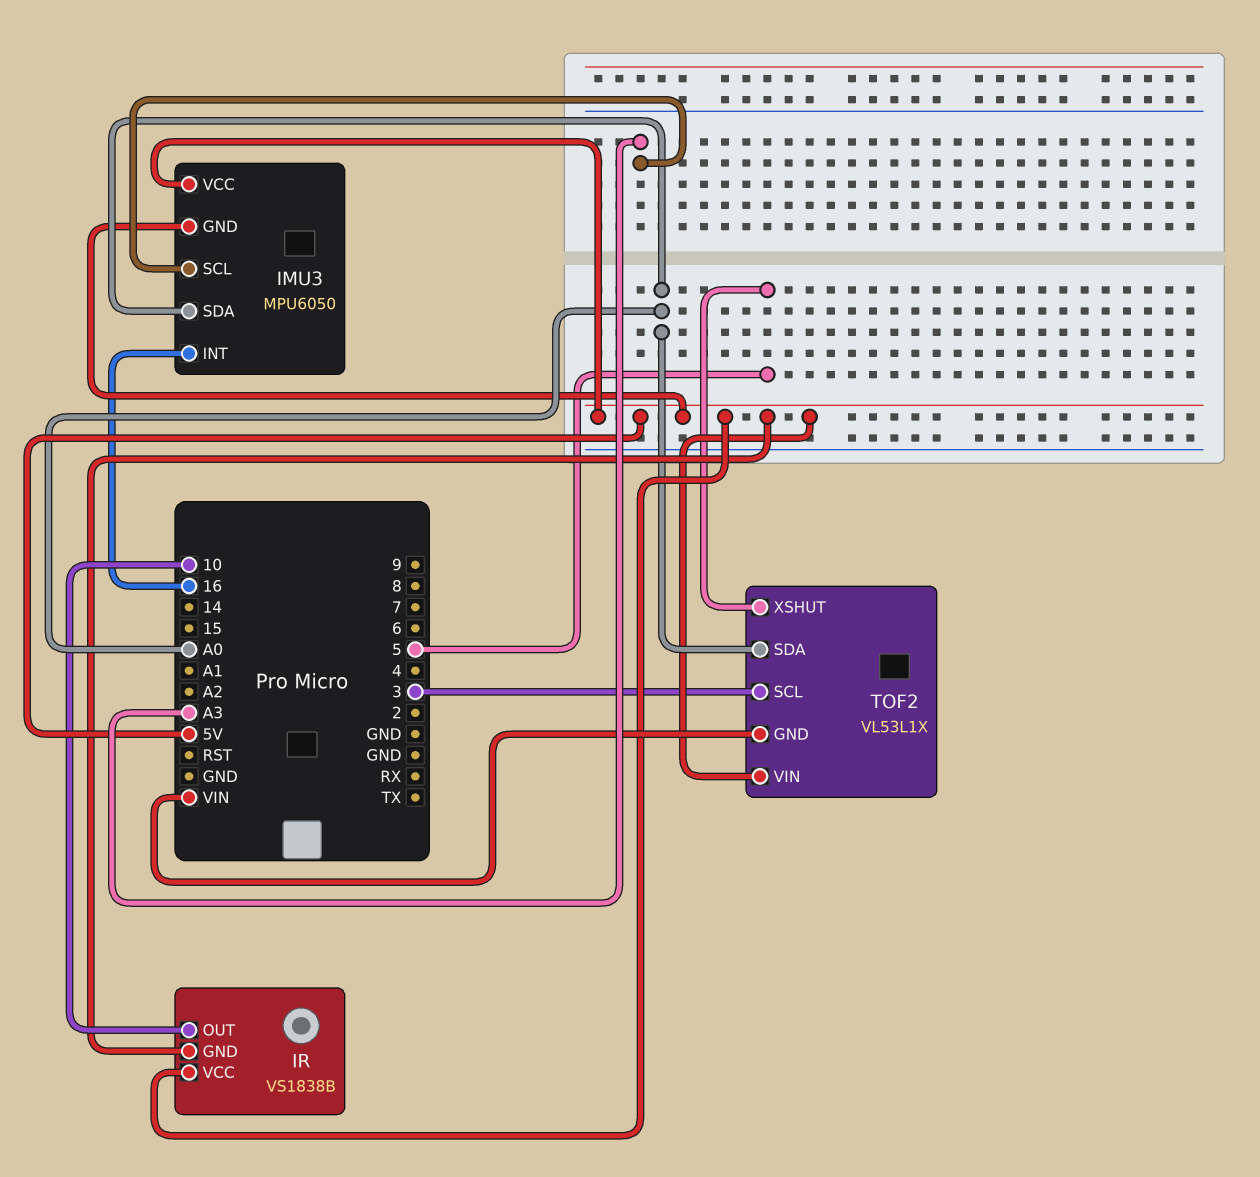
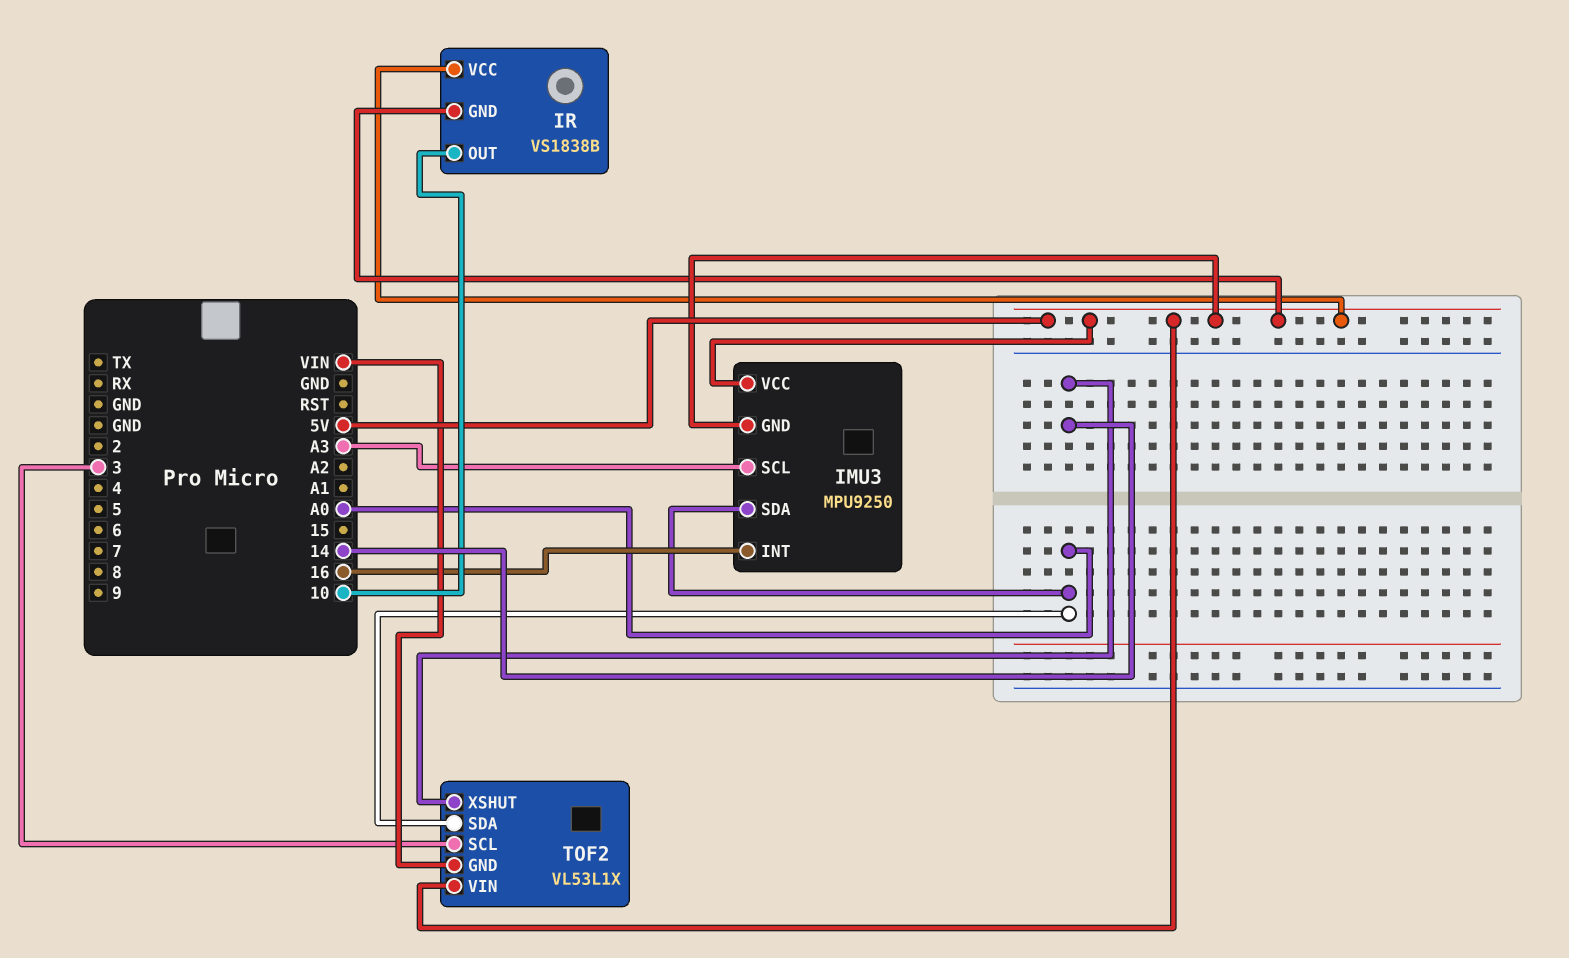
IMU3: MPU6050 -> MPU9250
TOF2 pin XSHUT: 5 -> 14

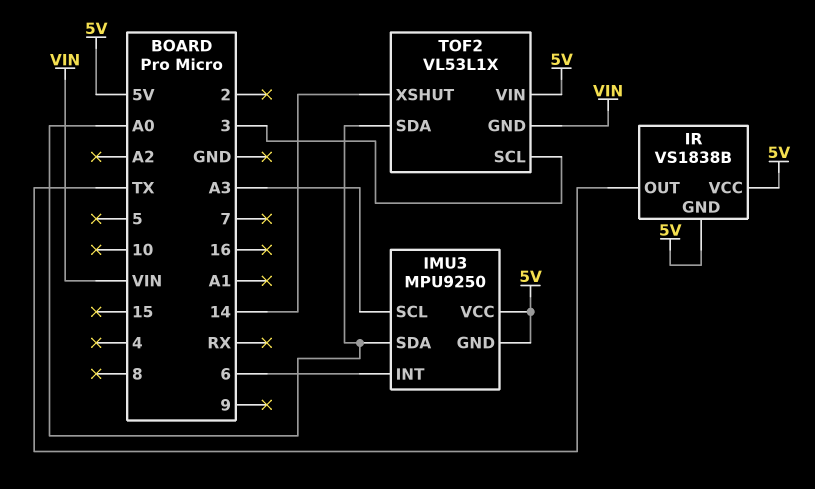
IMU3 pin INT: 16 -> 6
IR pin OUT: 10 -> TX

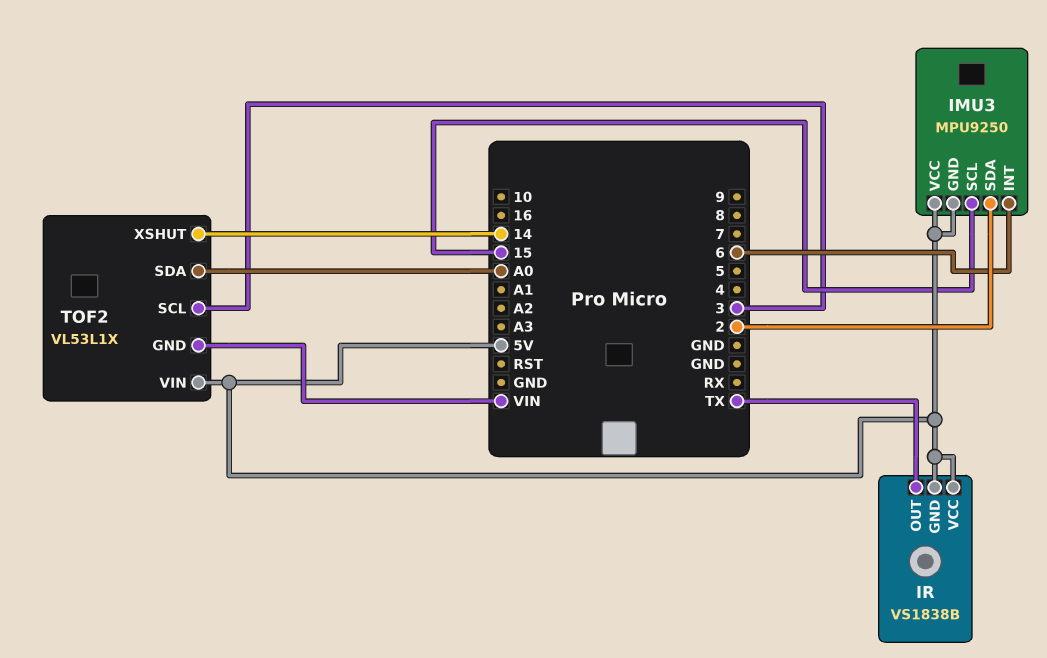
IMU3 pin SCL: A3 -> 15
IMU3 pin SDA: A0 -> 2

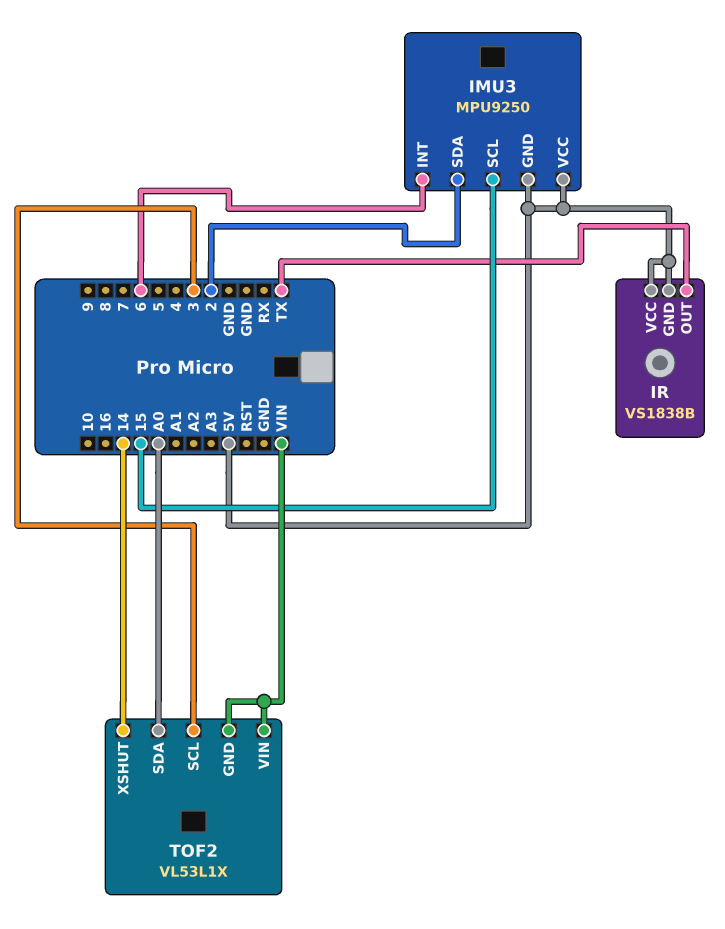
TOF2 pin VIN: 5V -> VIN

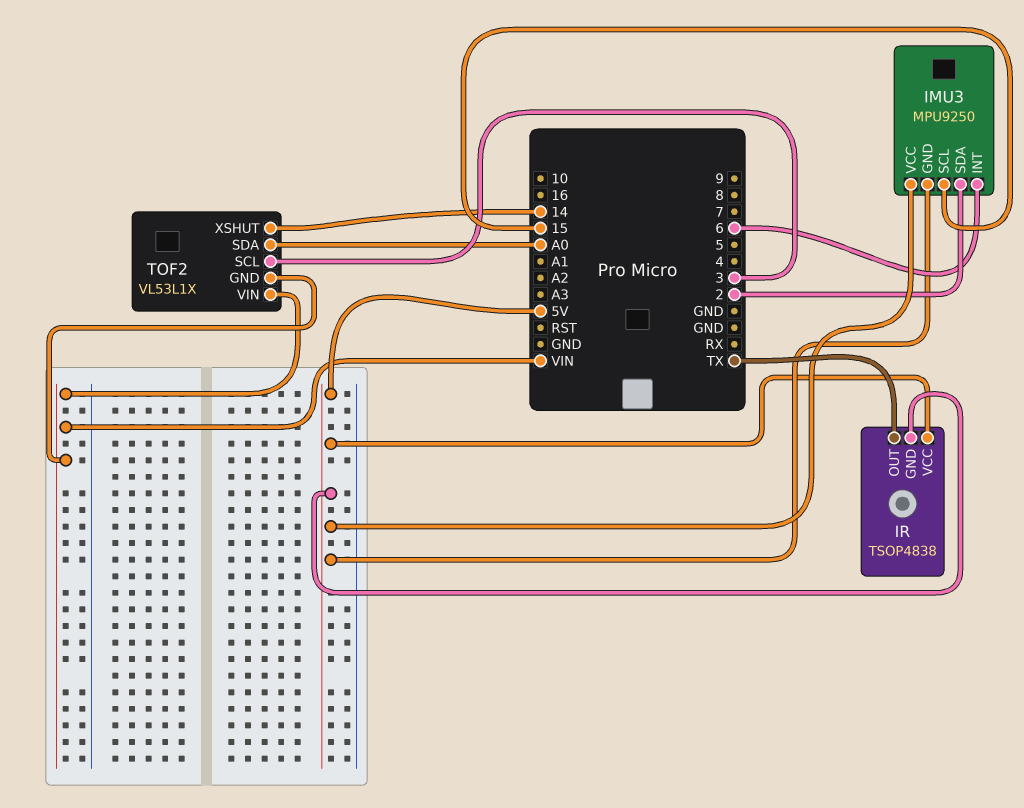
IR: VS1838B -> TSOP4838

